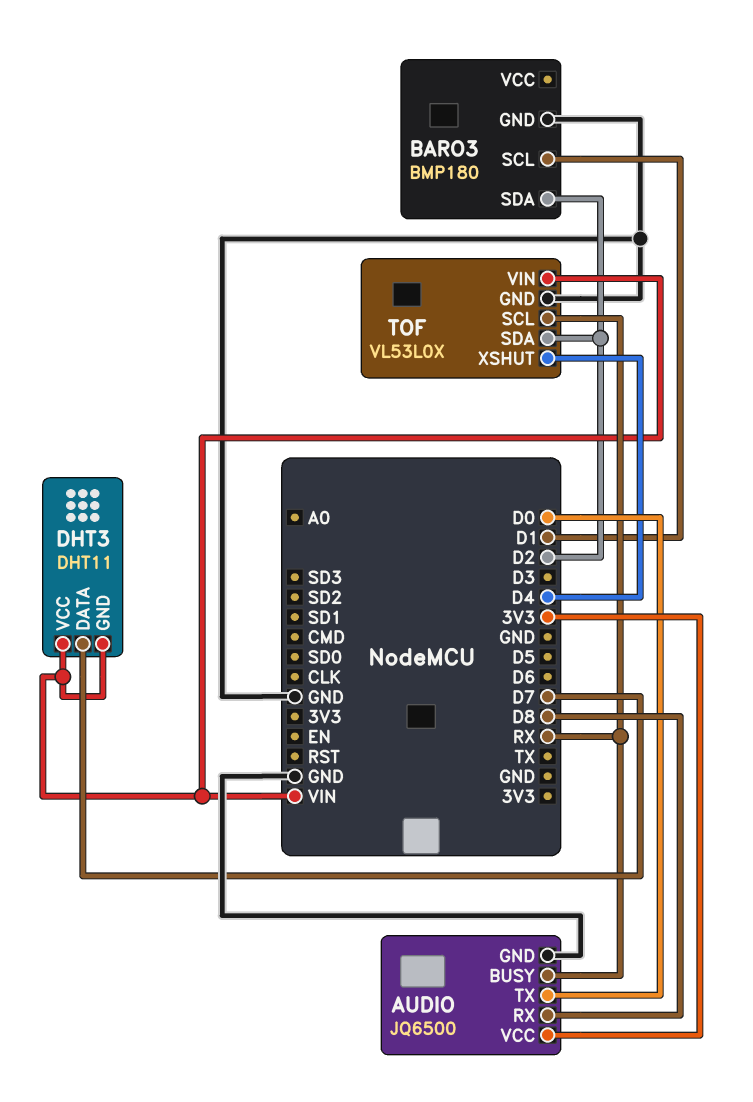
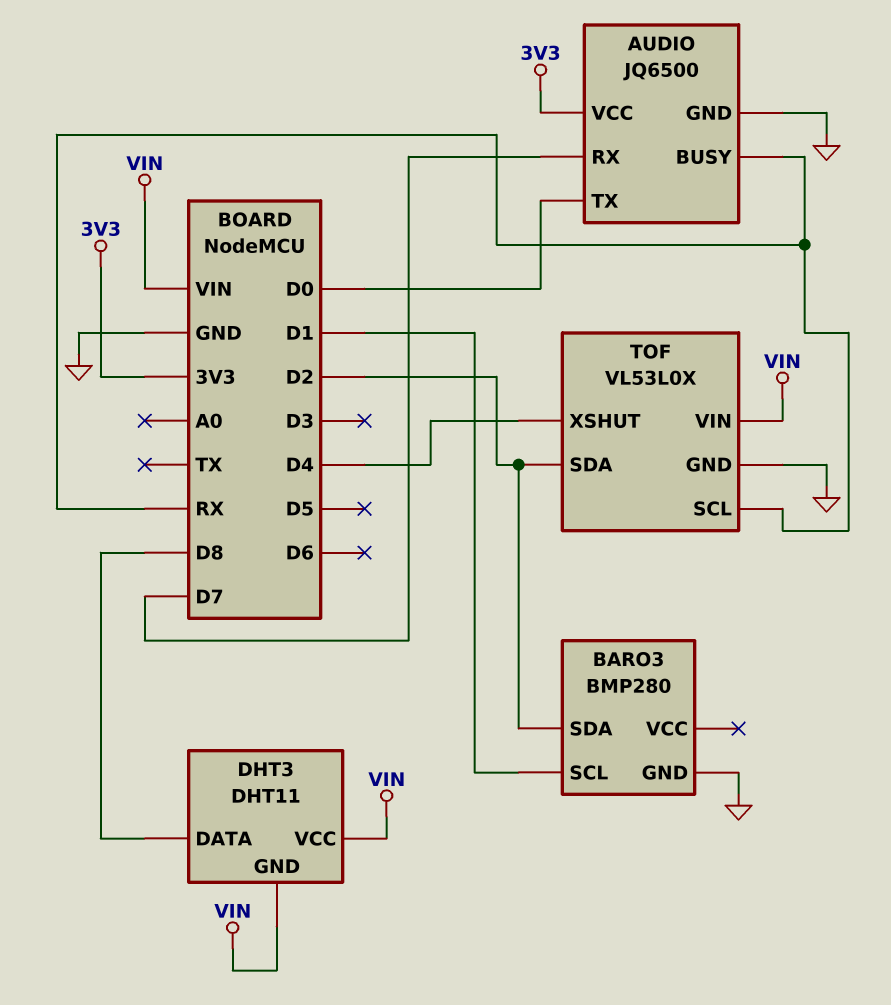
AUDIO pin RX: D8 -> D7
BARO3: BMP180 -> BMP280
DHT3 pin DATA: D7 -> D8

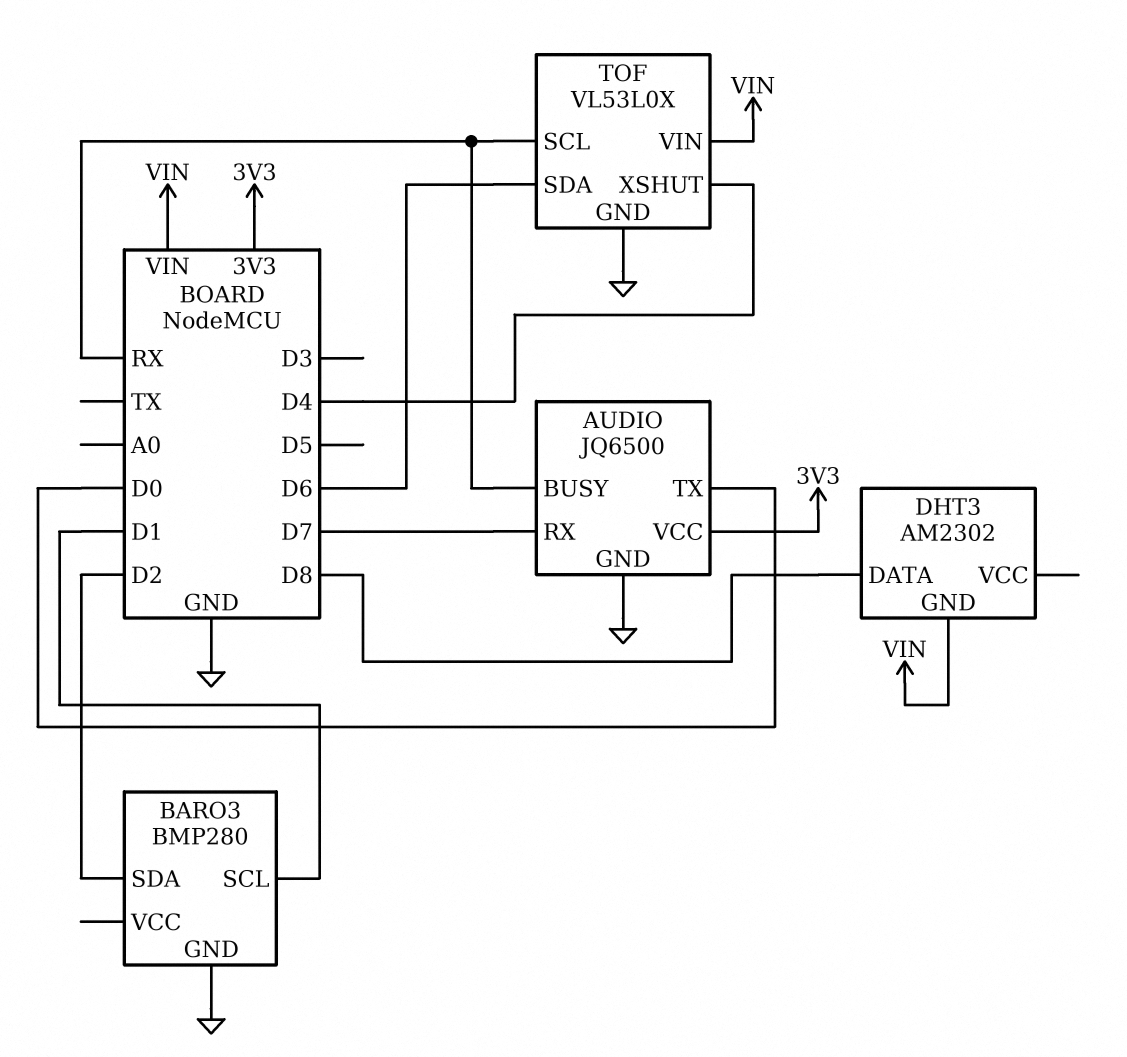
DHT3: DHT11 -> AM2302
DHT3 pin VCC: VIN -> none
TOF pin SDA: D2 -> D6

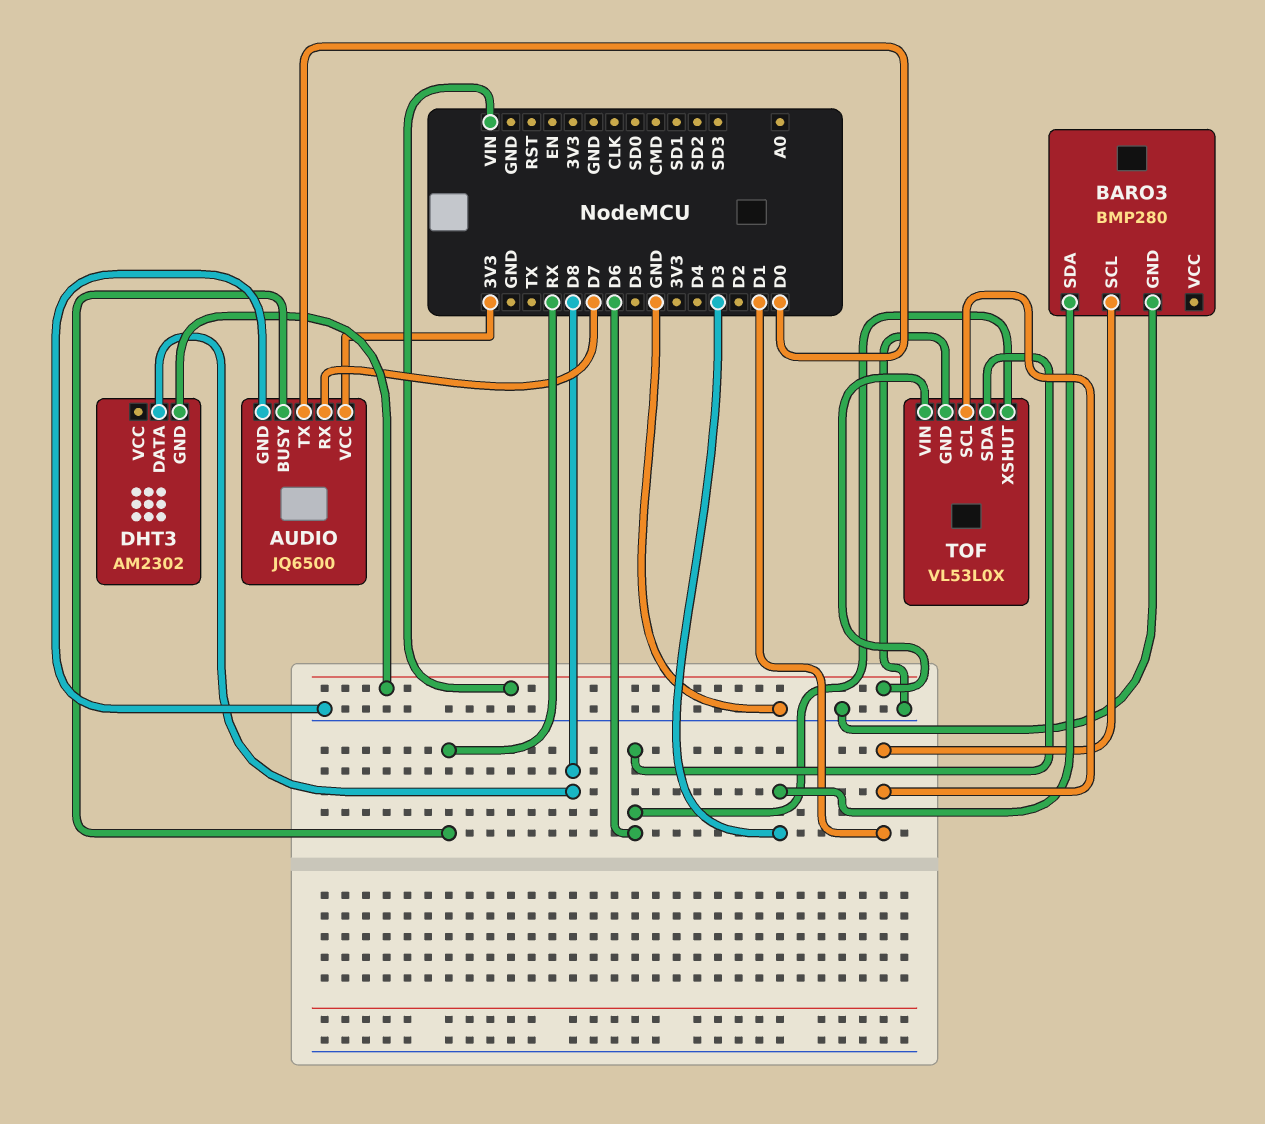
BARO3 pin SDA: D2 -> D3
TOF pin SCL: RX -> D1
TOF pin XSHUT: D4 -> D6

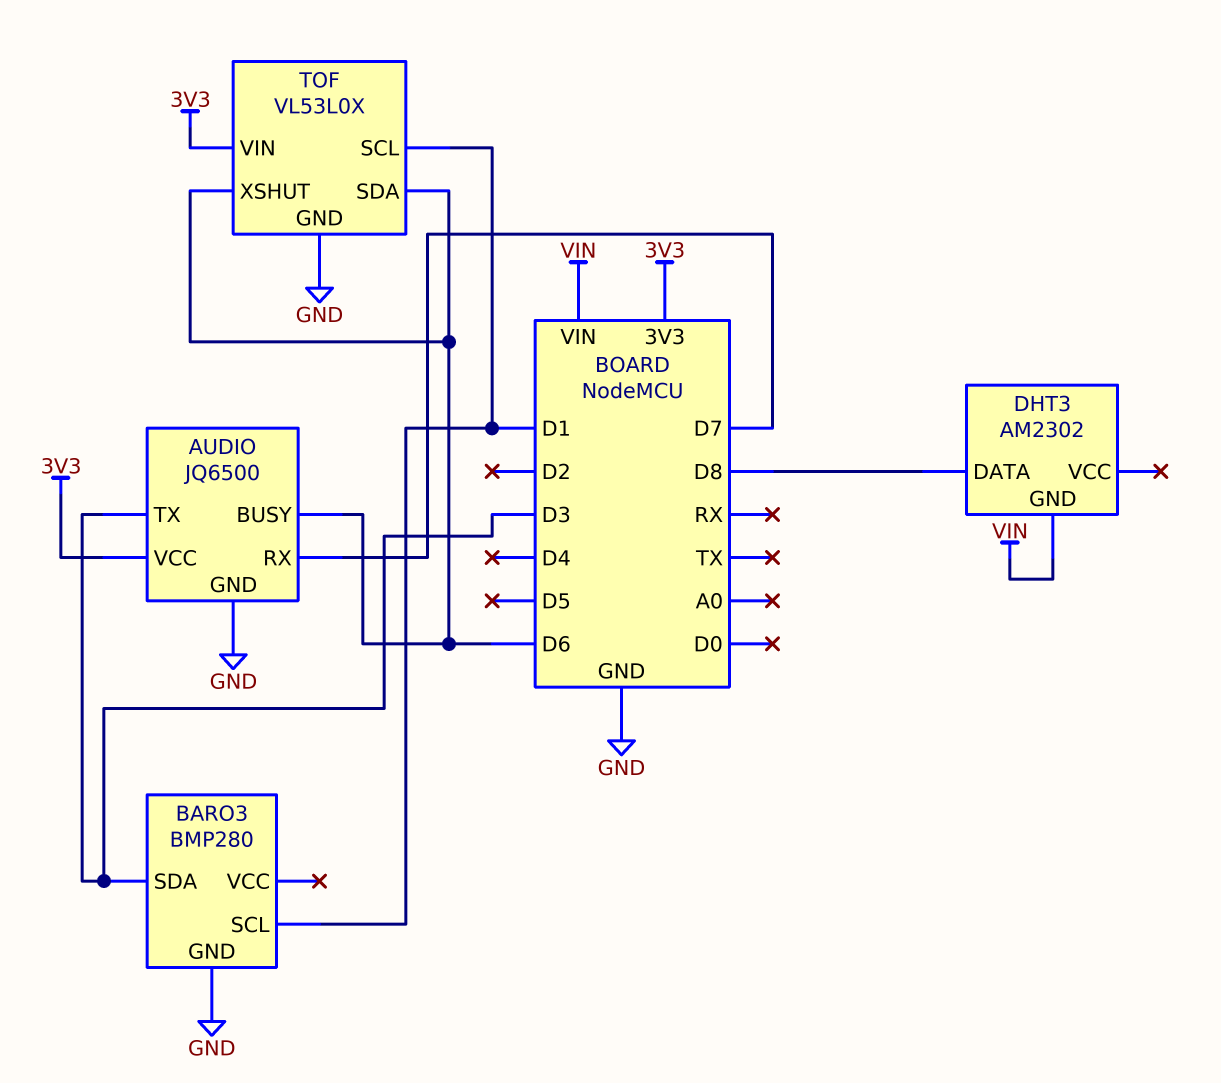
AUDIO pin BUSY: RX -> D6
AUDIO pin TX: D0 -> D3
TOF pin VIN: VIN -> 3V3

